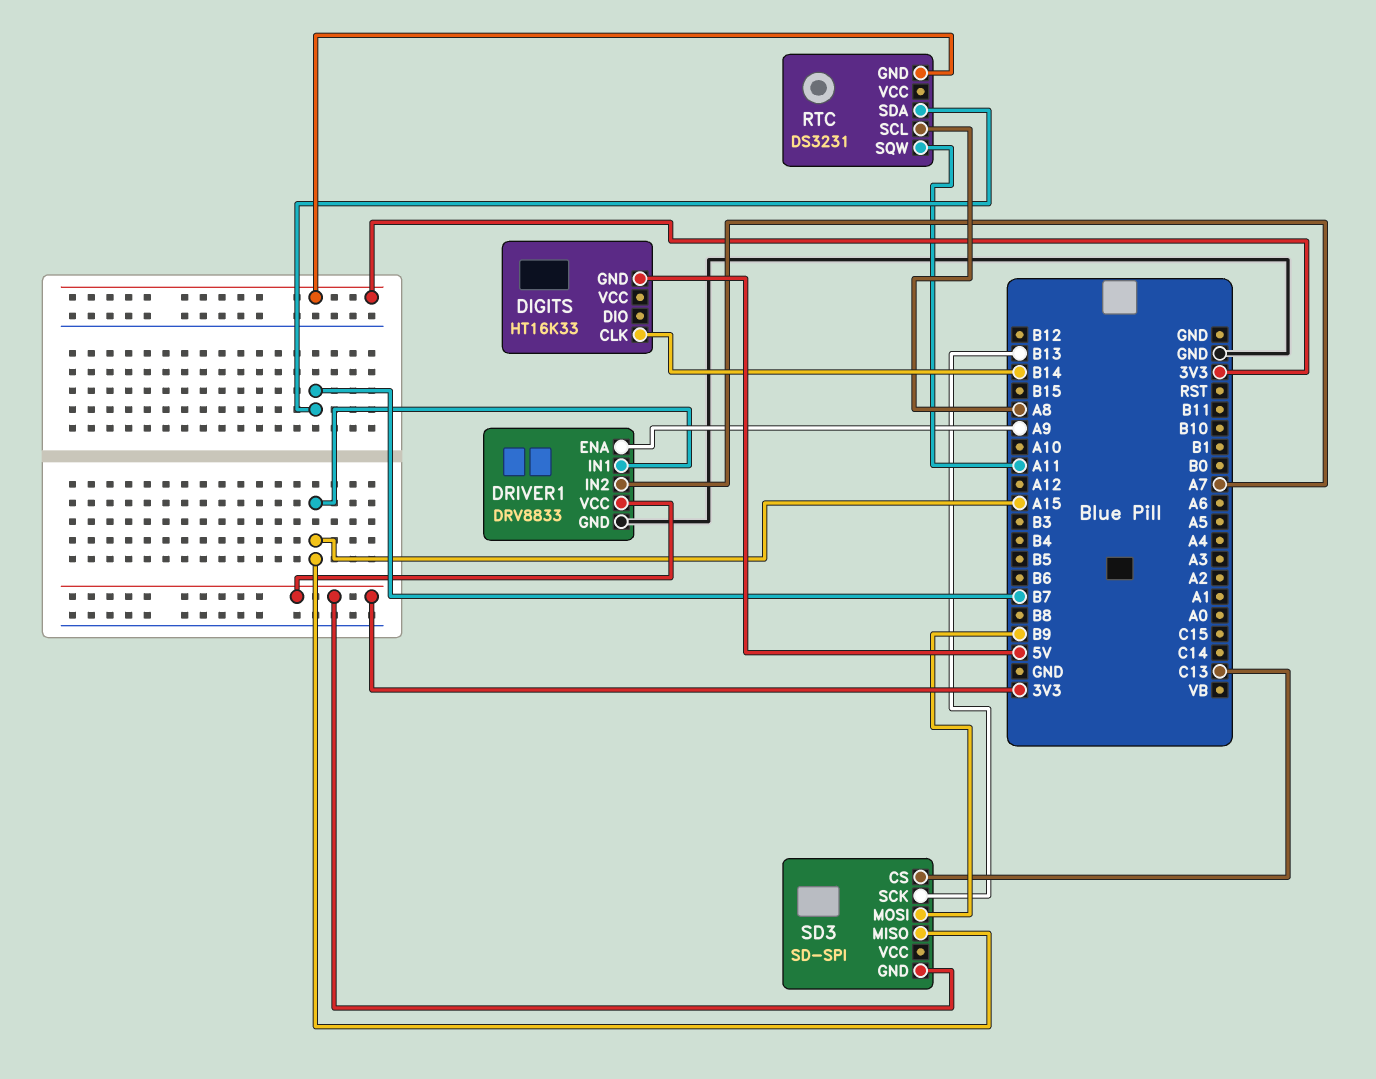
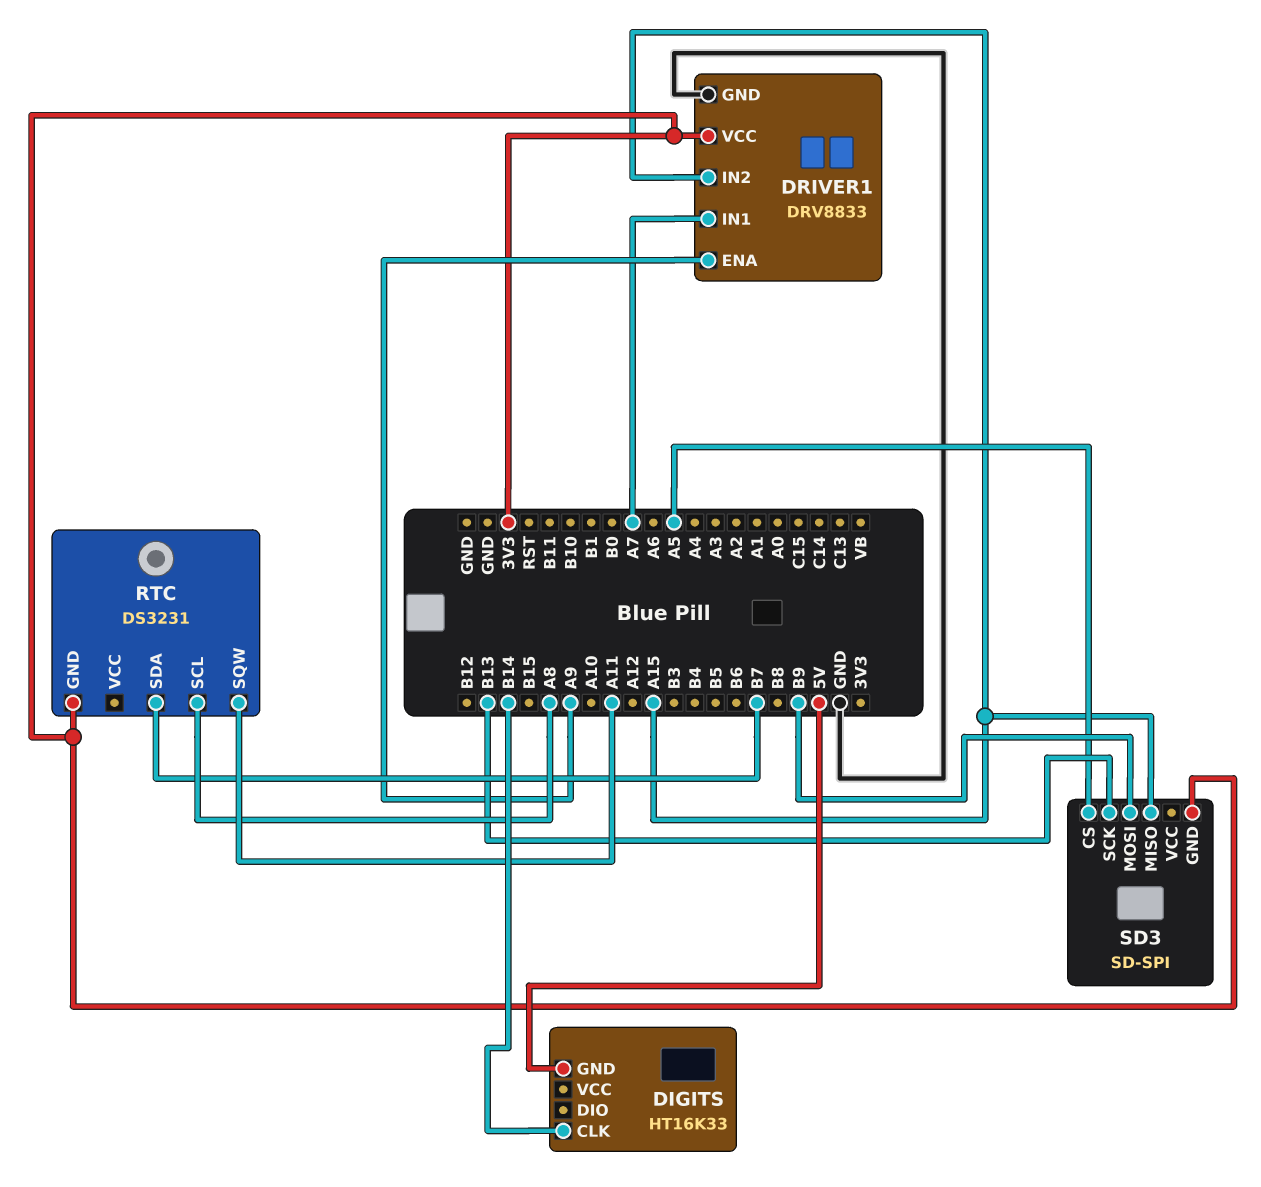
DRIVER1 pin IN1: A15 -> A7
DRIVER1 pin IN2: A7 -> A15
SD3 pin CS: C13 -> A5

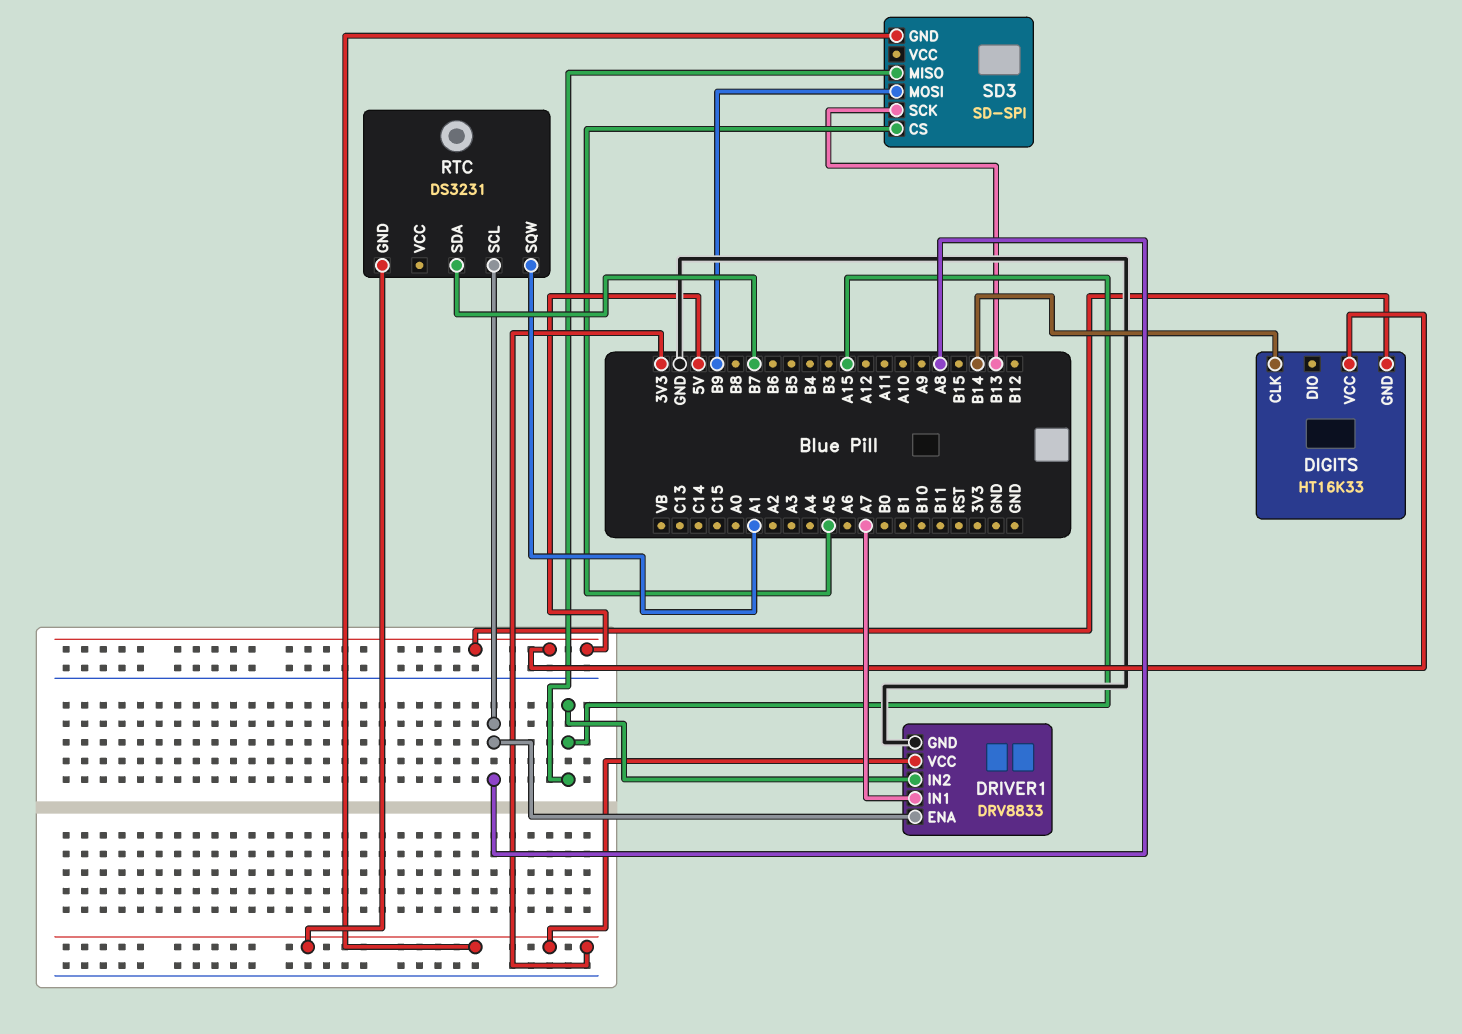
DIGITS pin VCC: none -> 5V
DRIVER1 pin ENA: A9 -> A8
RTC pin SQW: A11 -> A1

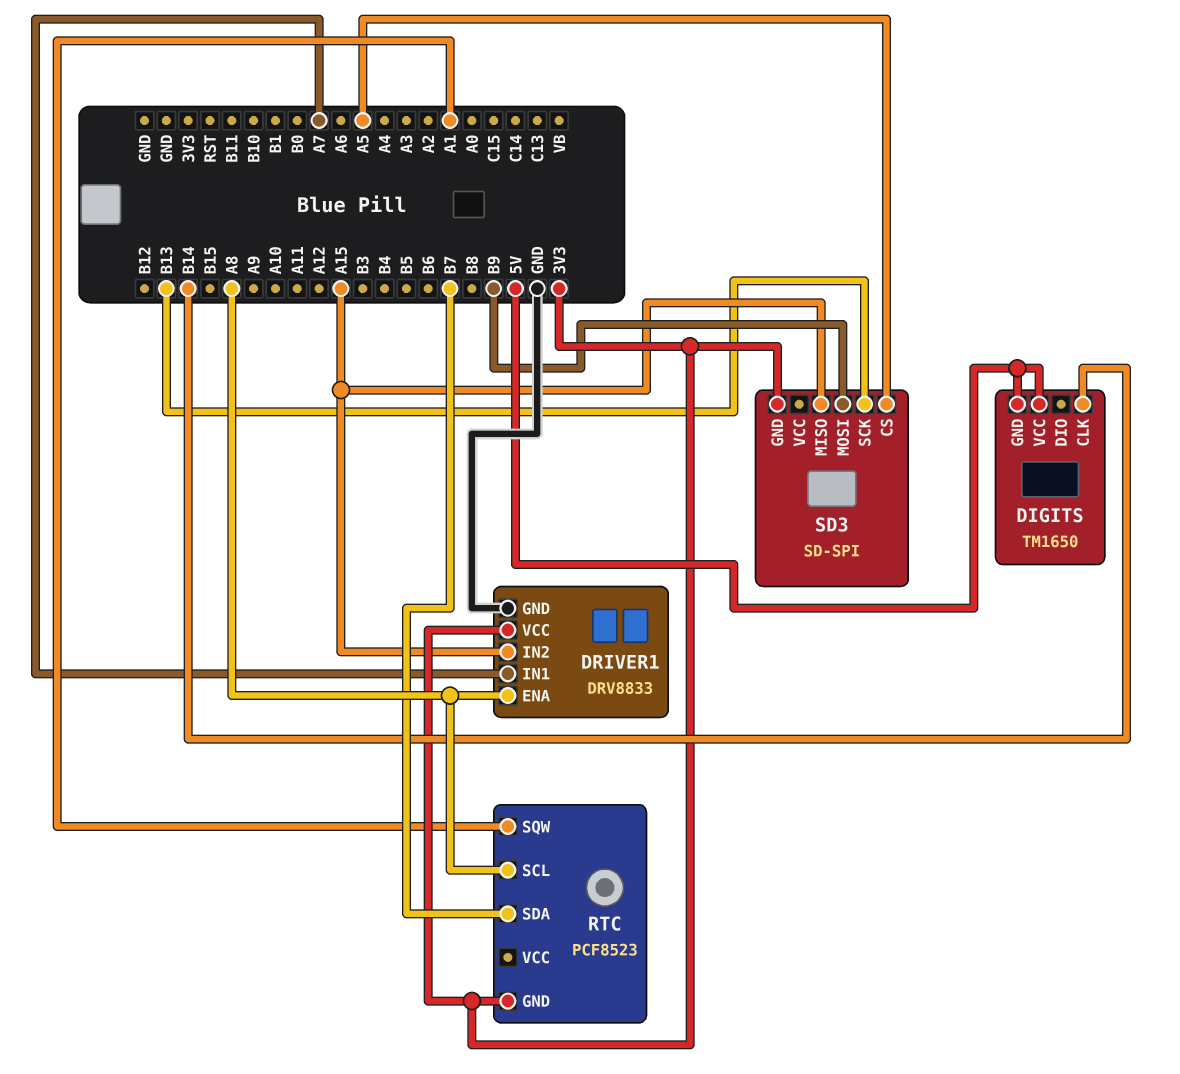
DIGITS: HT16K33 -> TM1650
RTC: DS3231 -> PCF8523

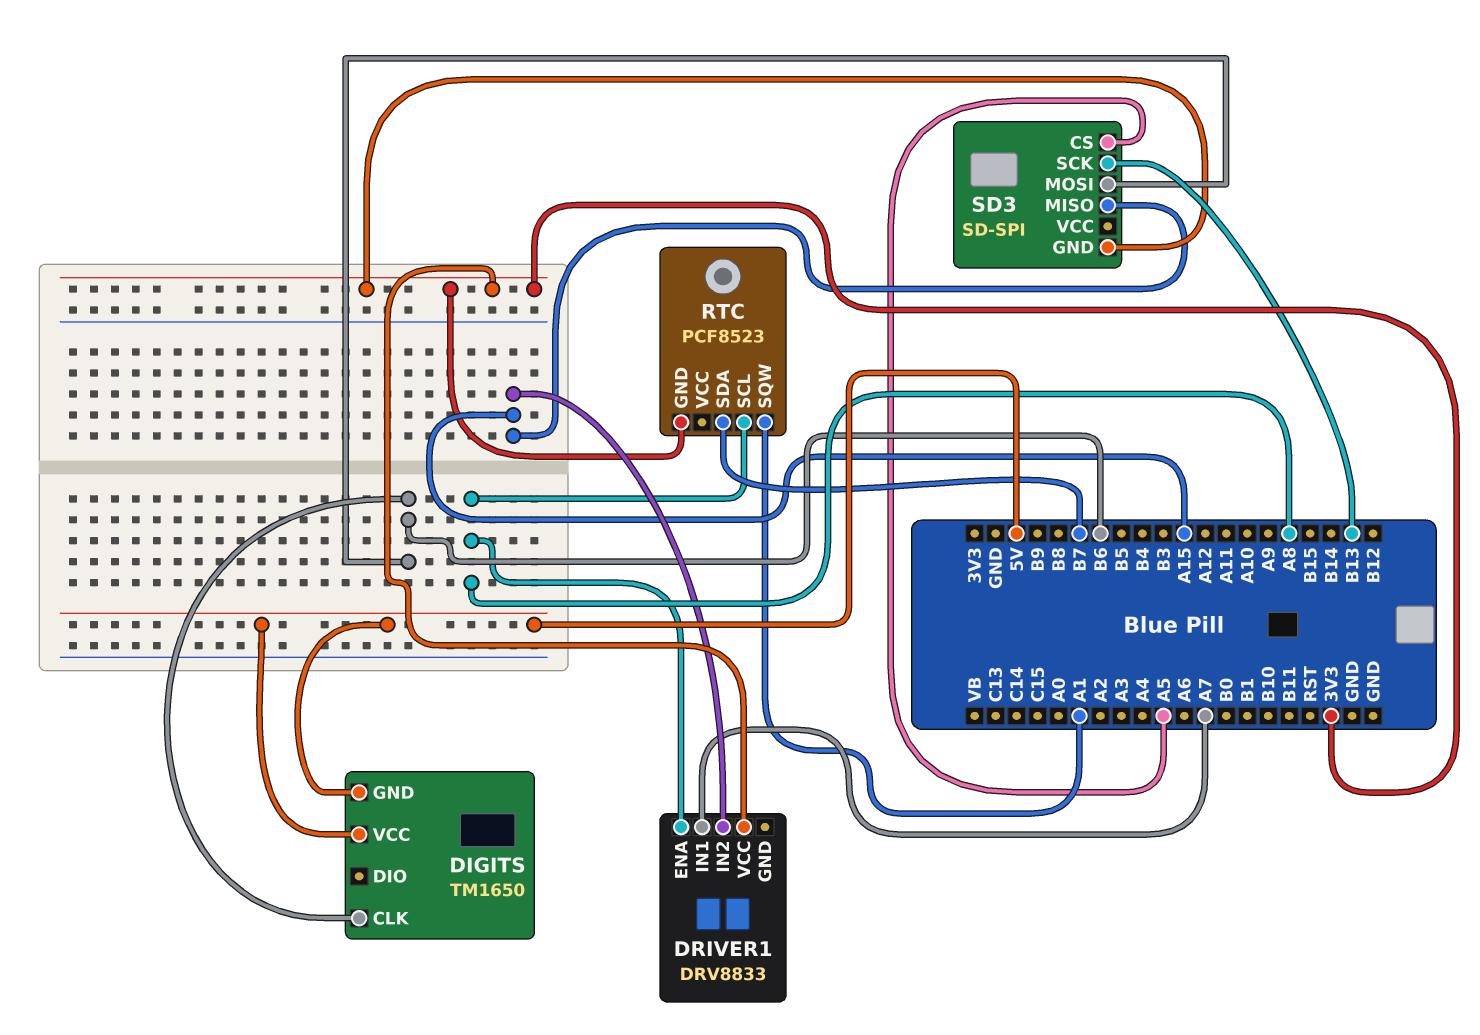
DIGITS pin CLK: B14 -> B6
DRIVER1 pin GND: GND -> none
SD3 pin MOSI: B9 -> B6

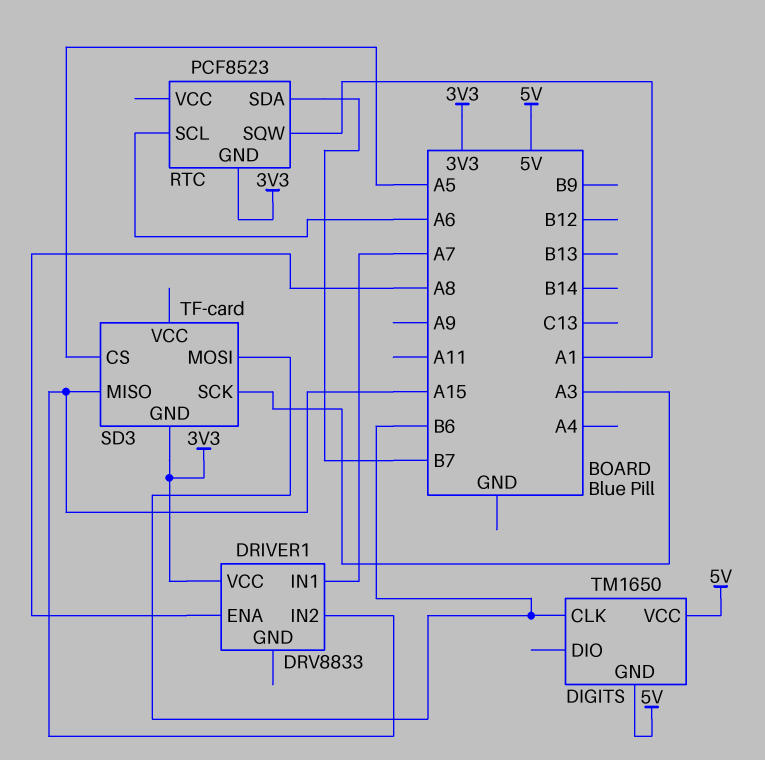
RTC pin SCL: A8 -> A6
SD3: SD-SPI -> TF-card
SD3 pin SCK: B13 -> A3

